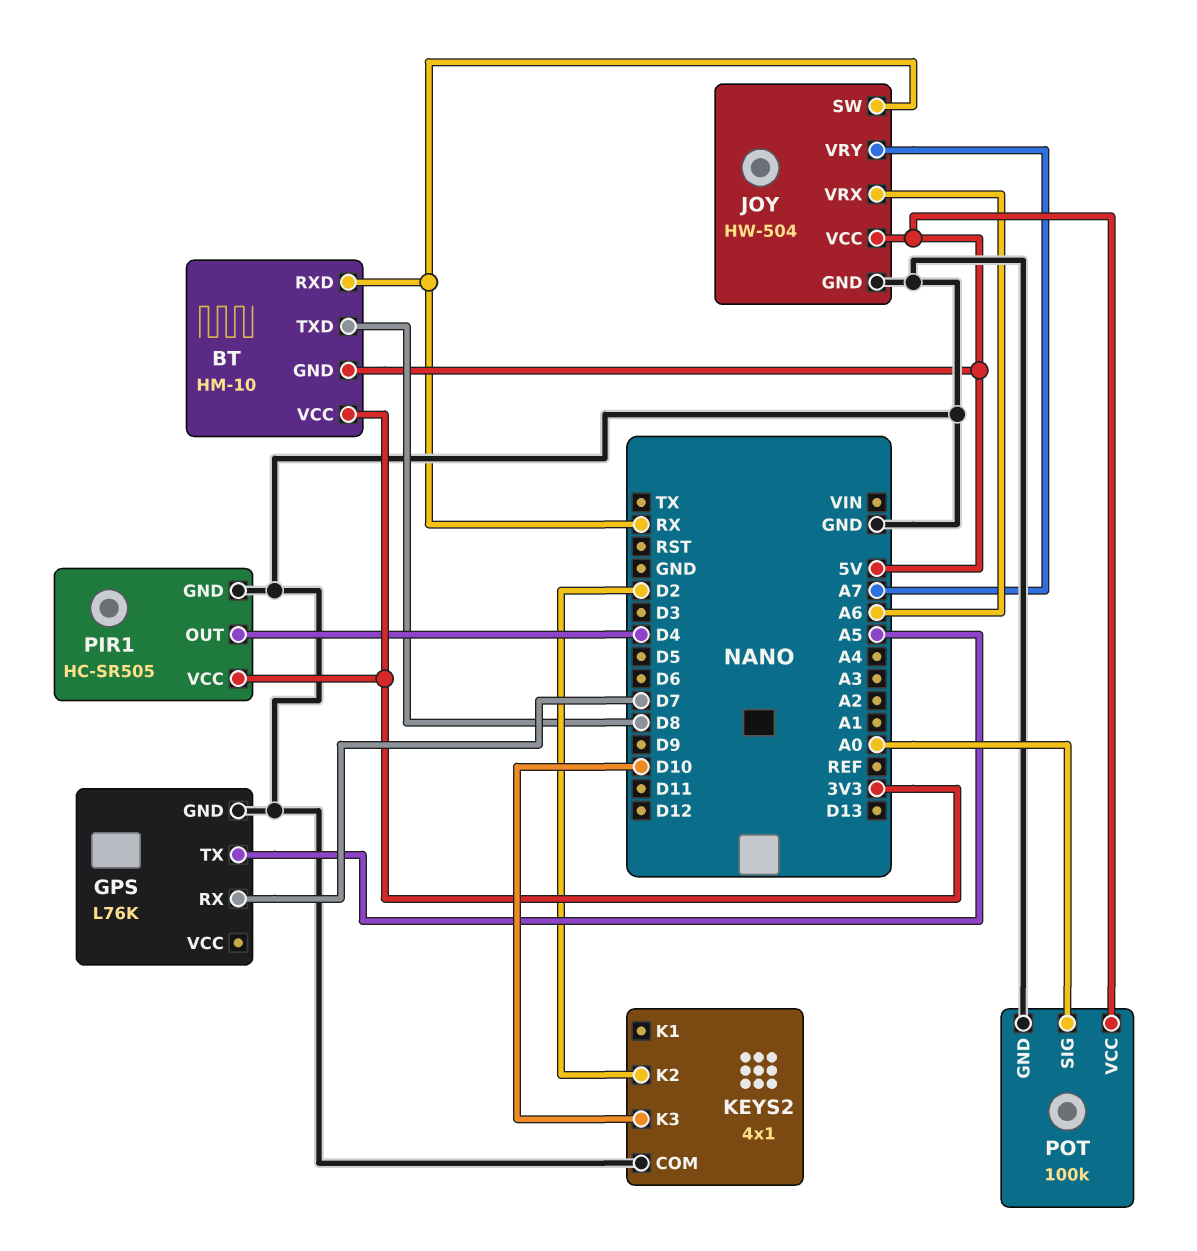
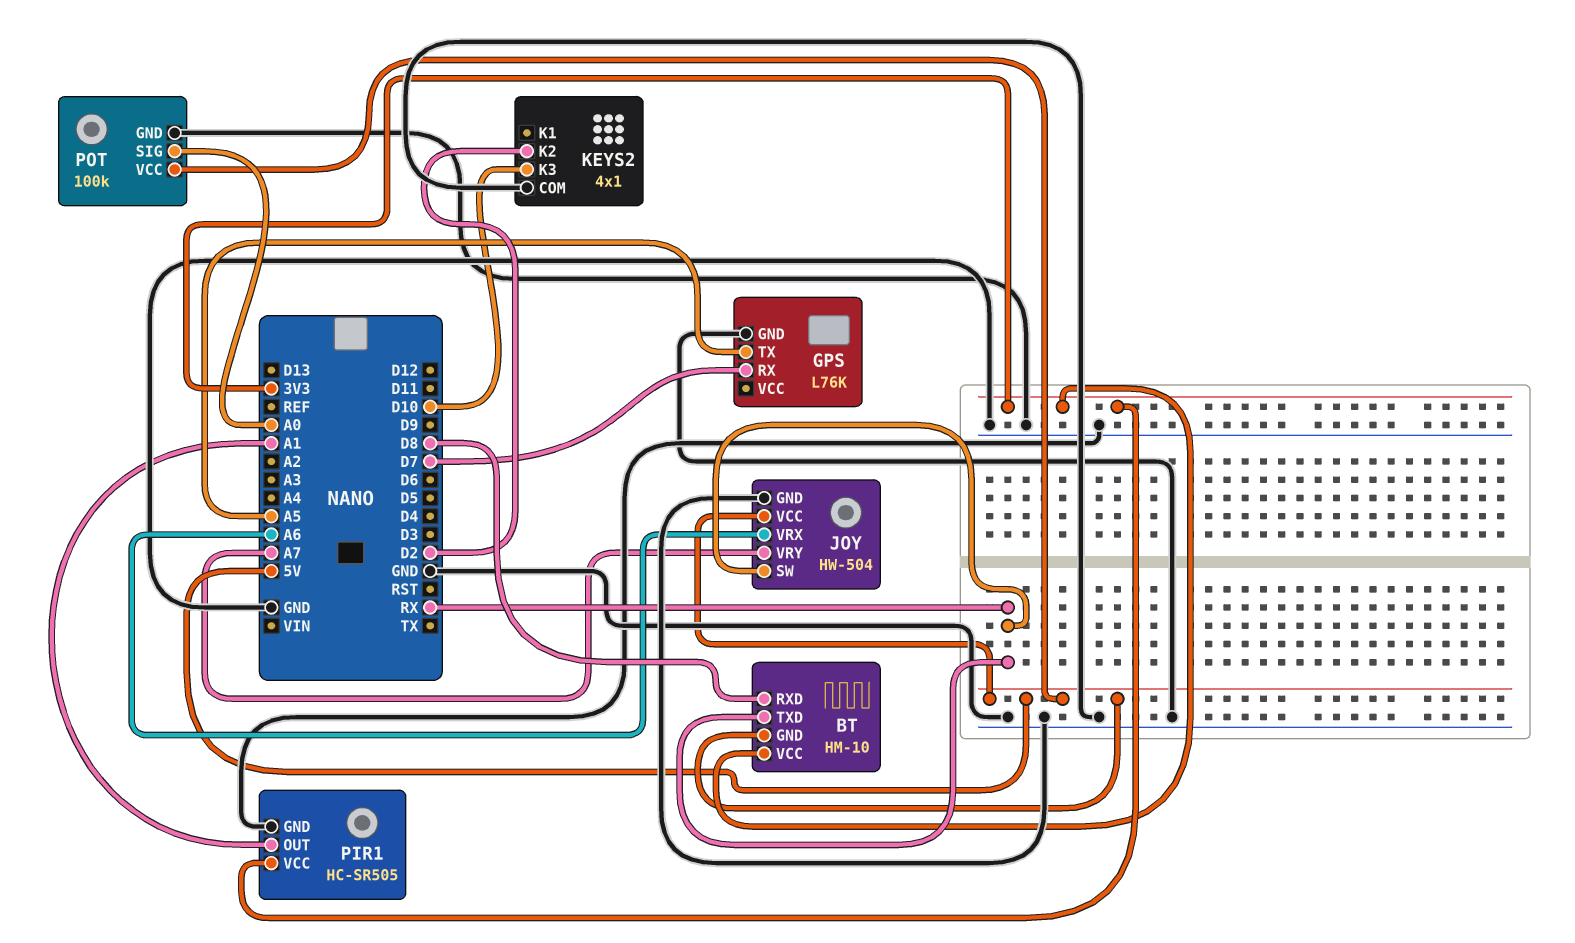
BT pin RXD: RX -> D8
BT pin TXD: D8 -> RX
PIR1 pin OUT: D4 -> A1

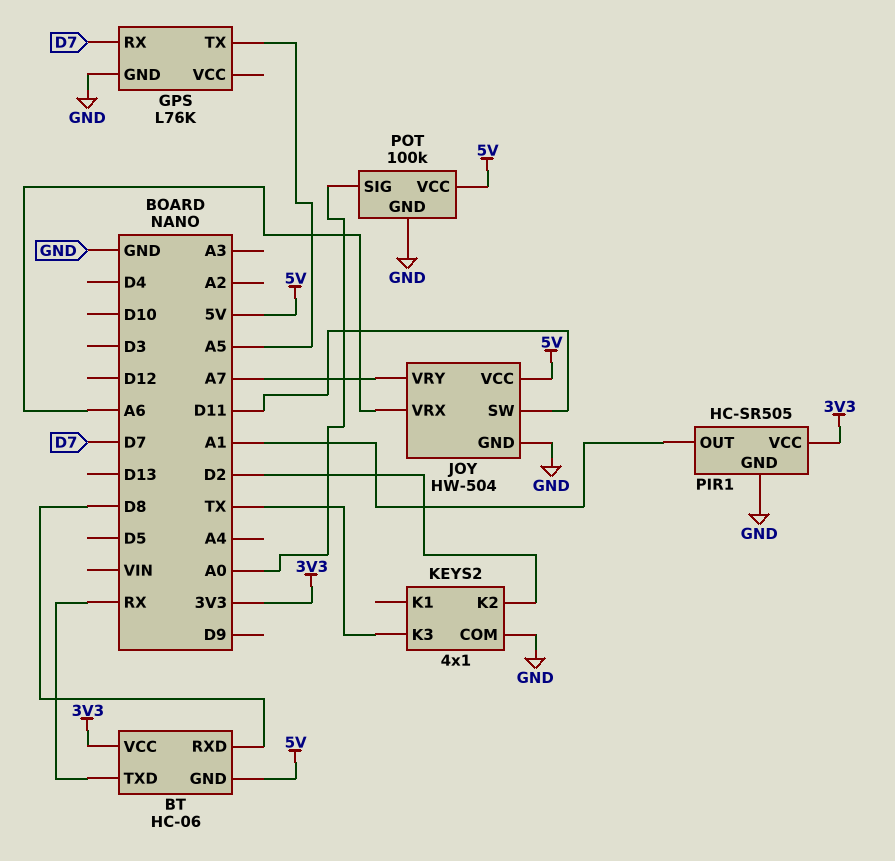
BT: HM-10 -> HC-06
JOY pin SW: RX -> D11
KEYS2 pin K3: D10 -> TX

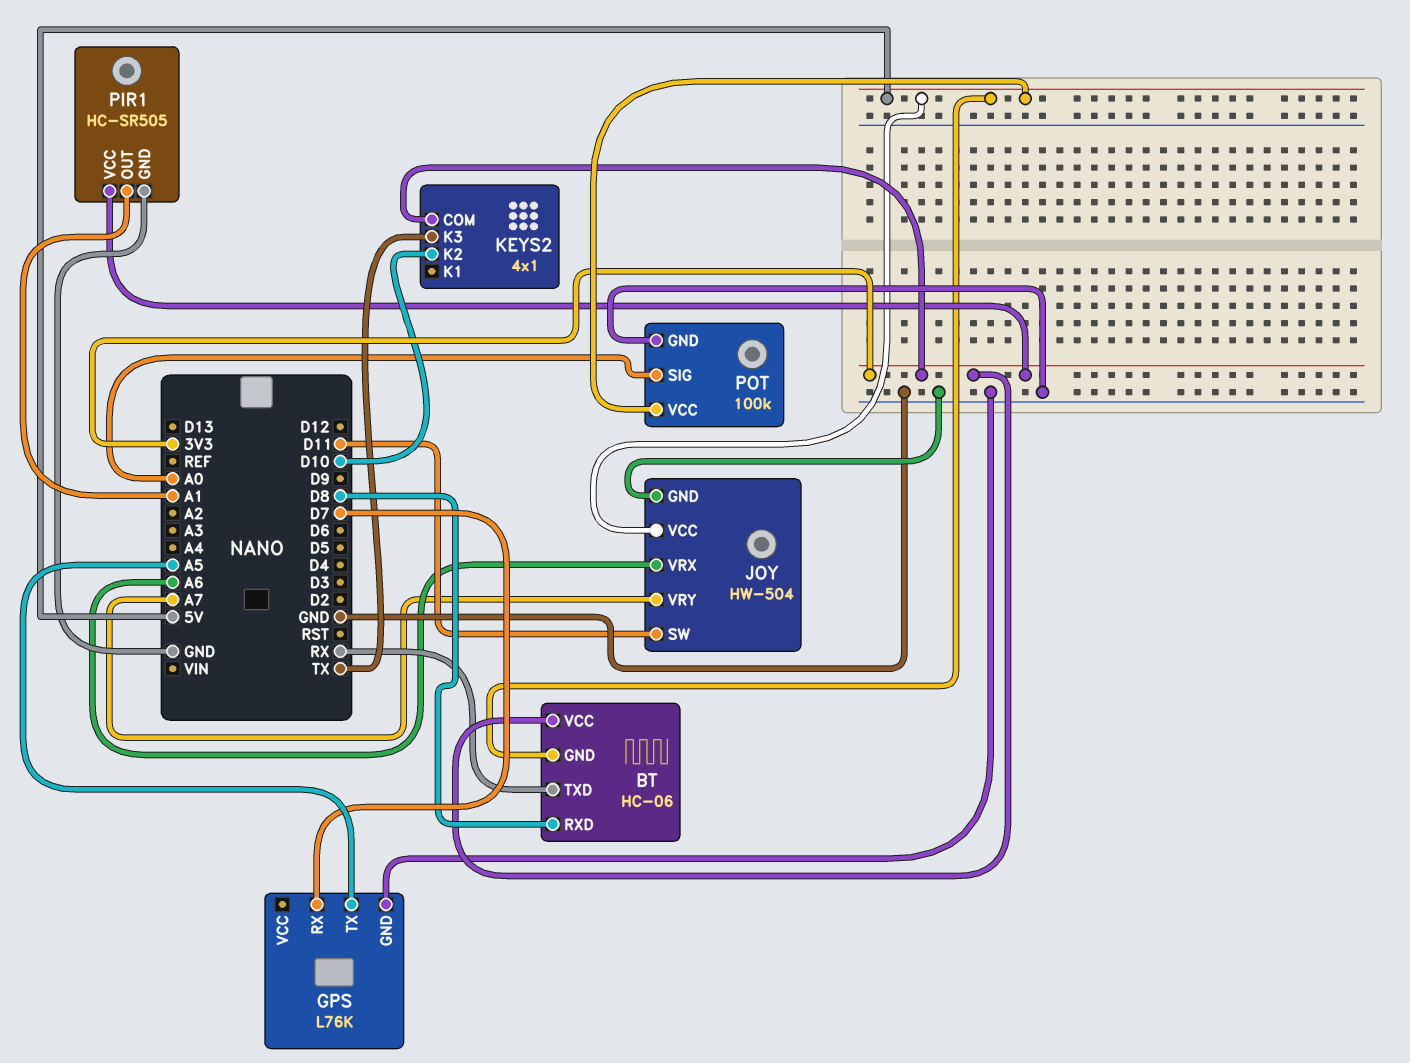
KEYS2 pin COM: GND -> 3V3
KEYS2 pin K2: D2 -> D10

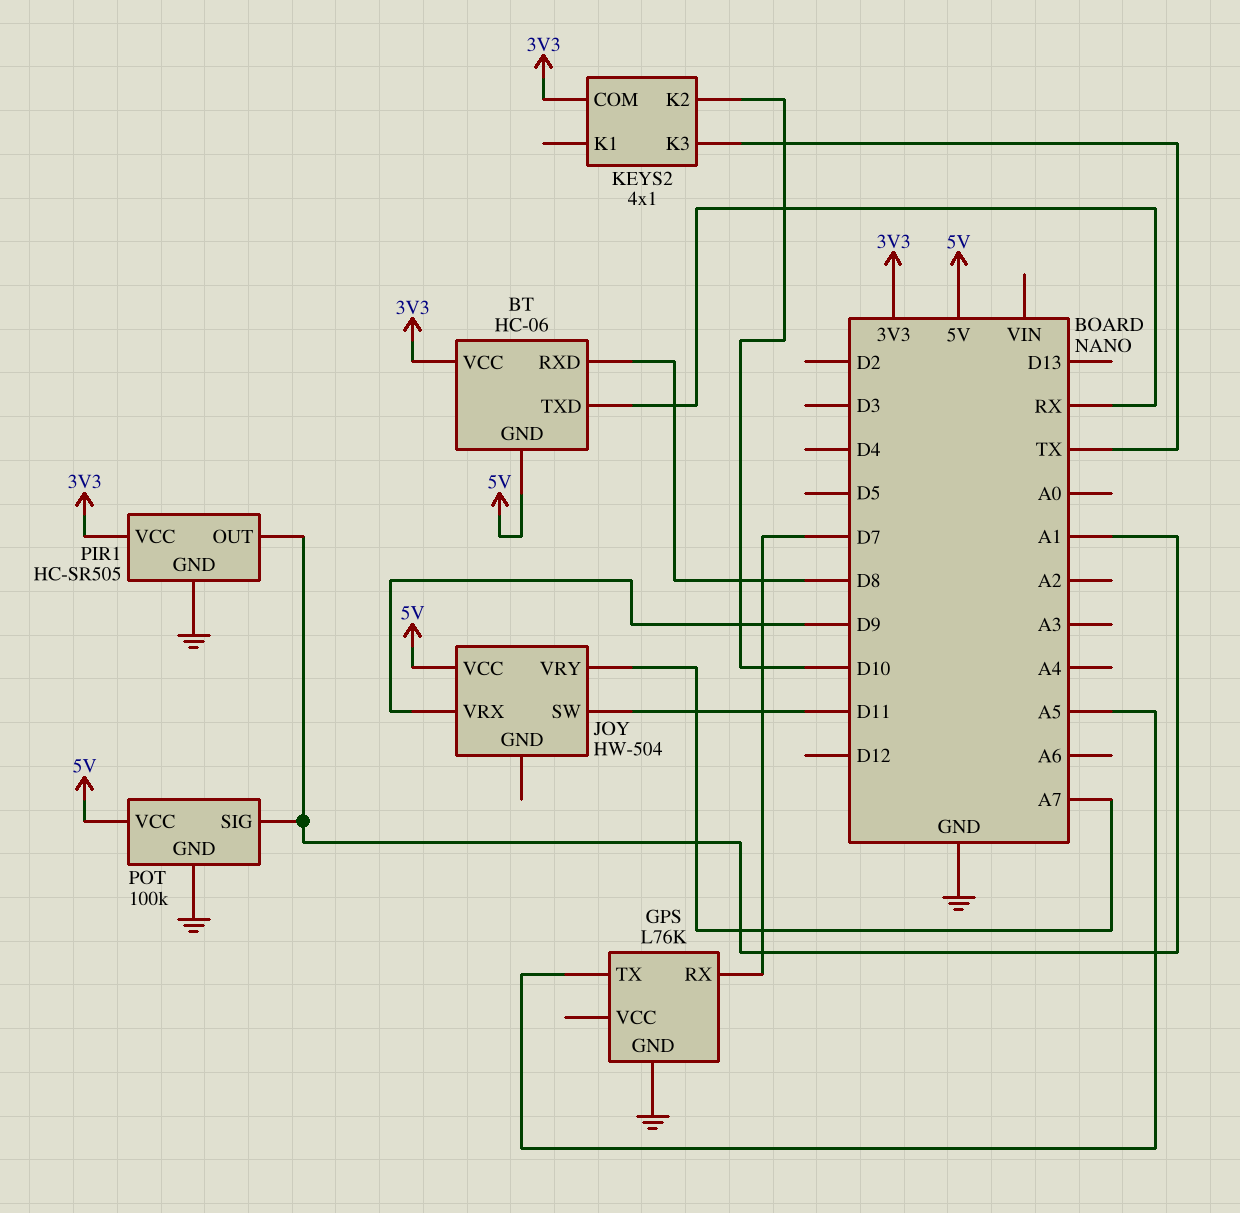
JOY pin GND: GND -> none
JOY pin VRX: A6 -> D9
POT pin SIG: A0 -> A1

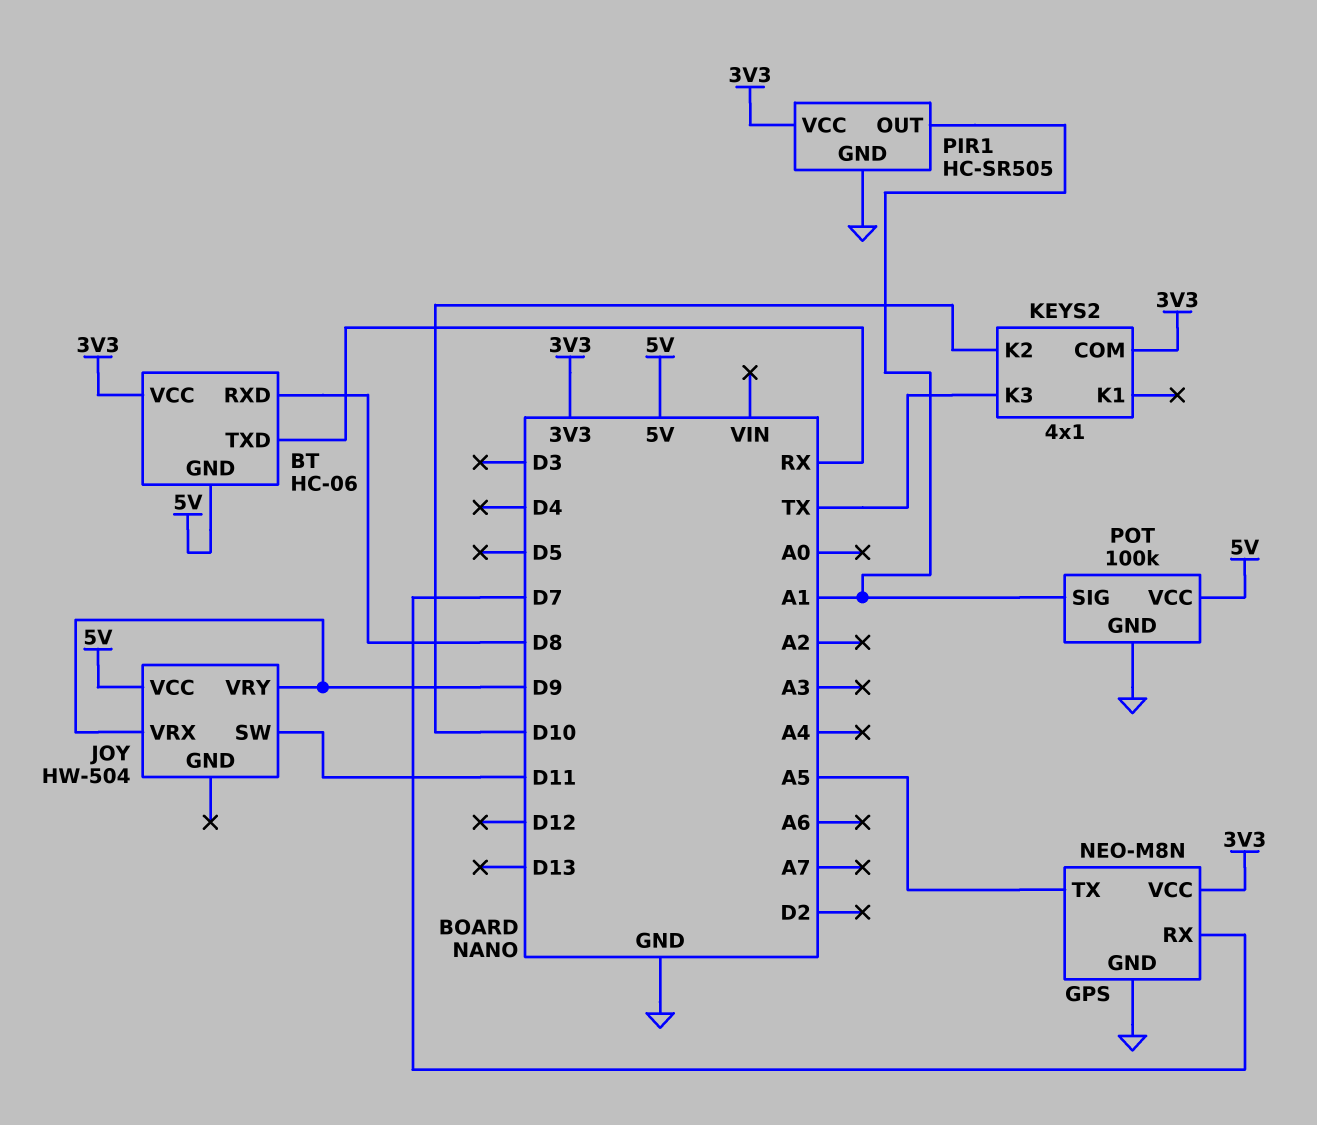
GPS: L76K -> NEO-M8N
GPS pin VCC: none -> 3V3
JOY pin VRY: A7 -> D9

